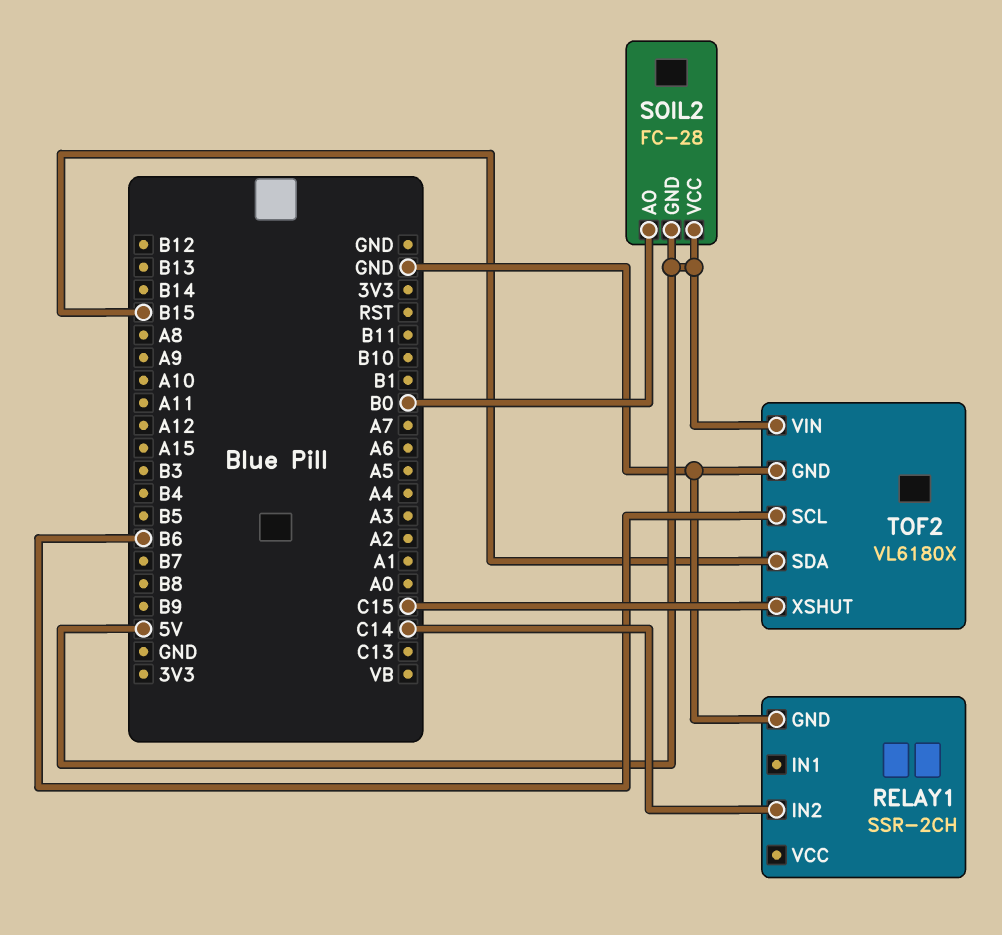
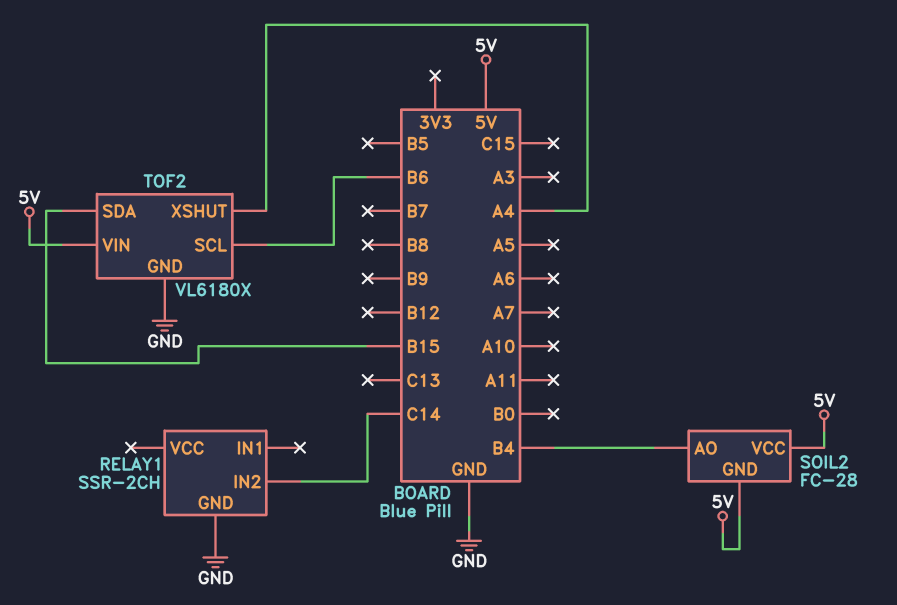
SOIL2 pin AO: B0 -> B4
TOF2 pin XSHUT: C15 -> A4

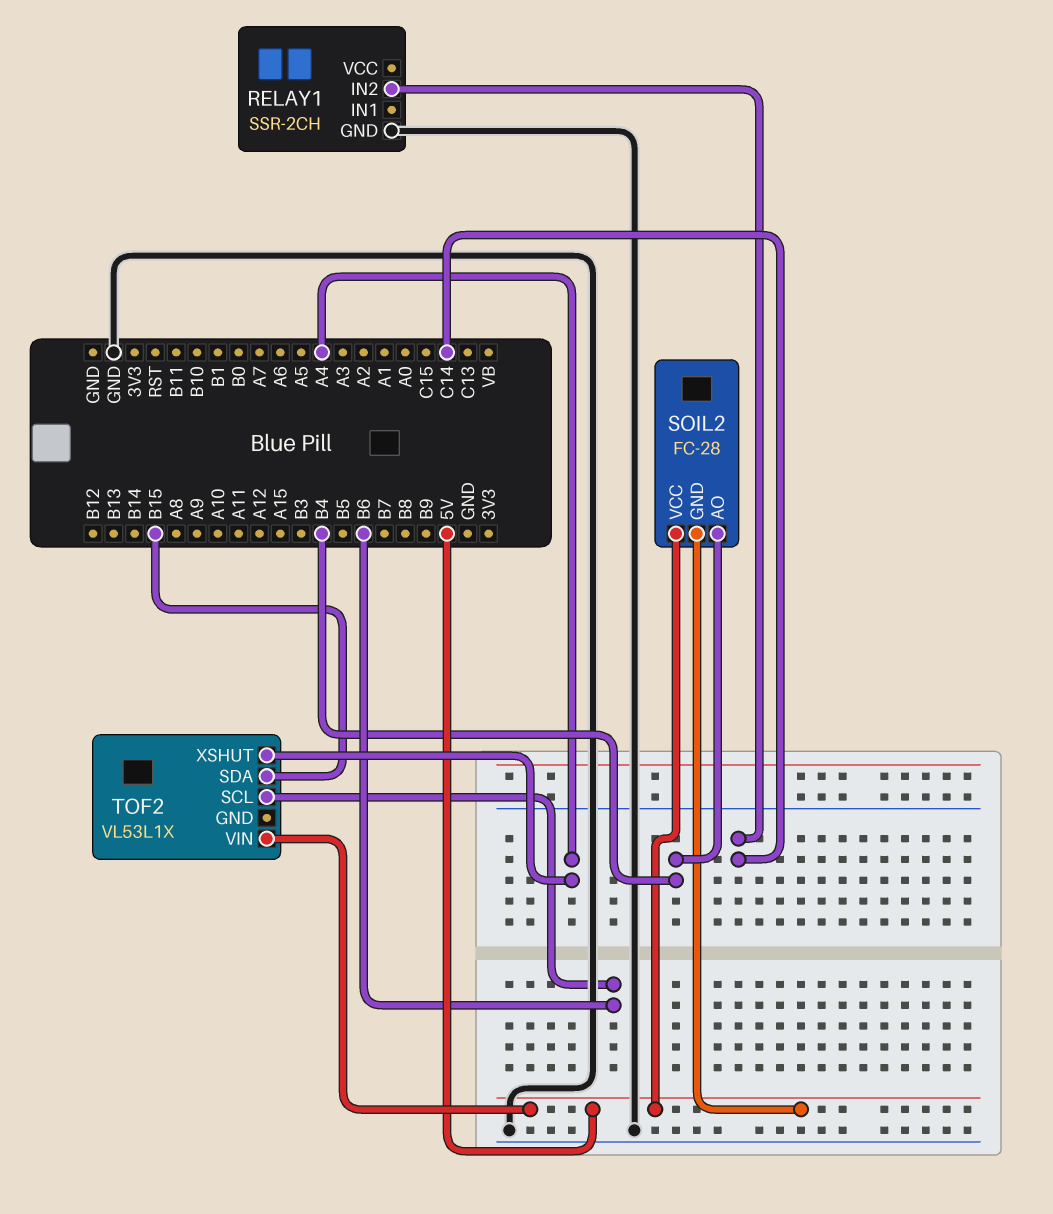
TOF2: VL6180X -> VL53L1X
TOF2 pin GND: GND -> none

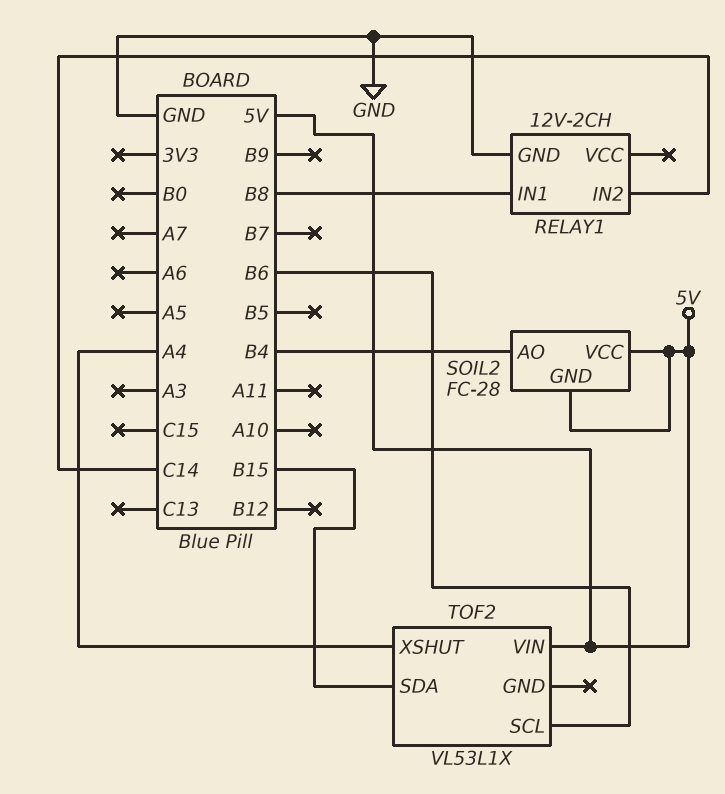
RELAY1: SSR-2CH -> 12V-2CH
RELAY1 pin IN1: none -> B8

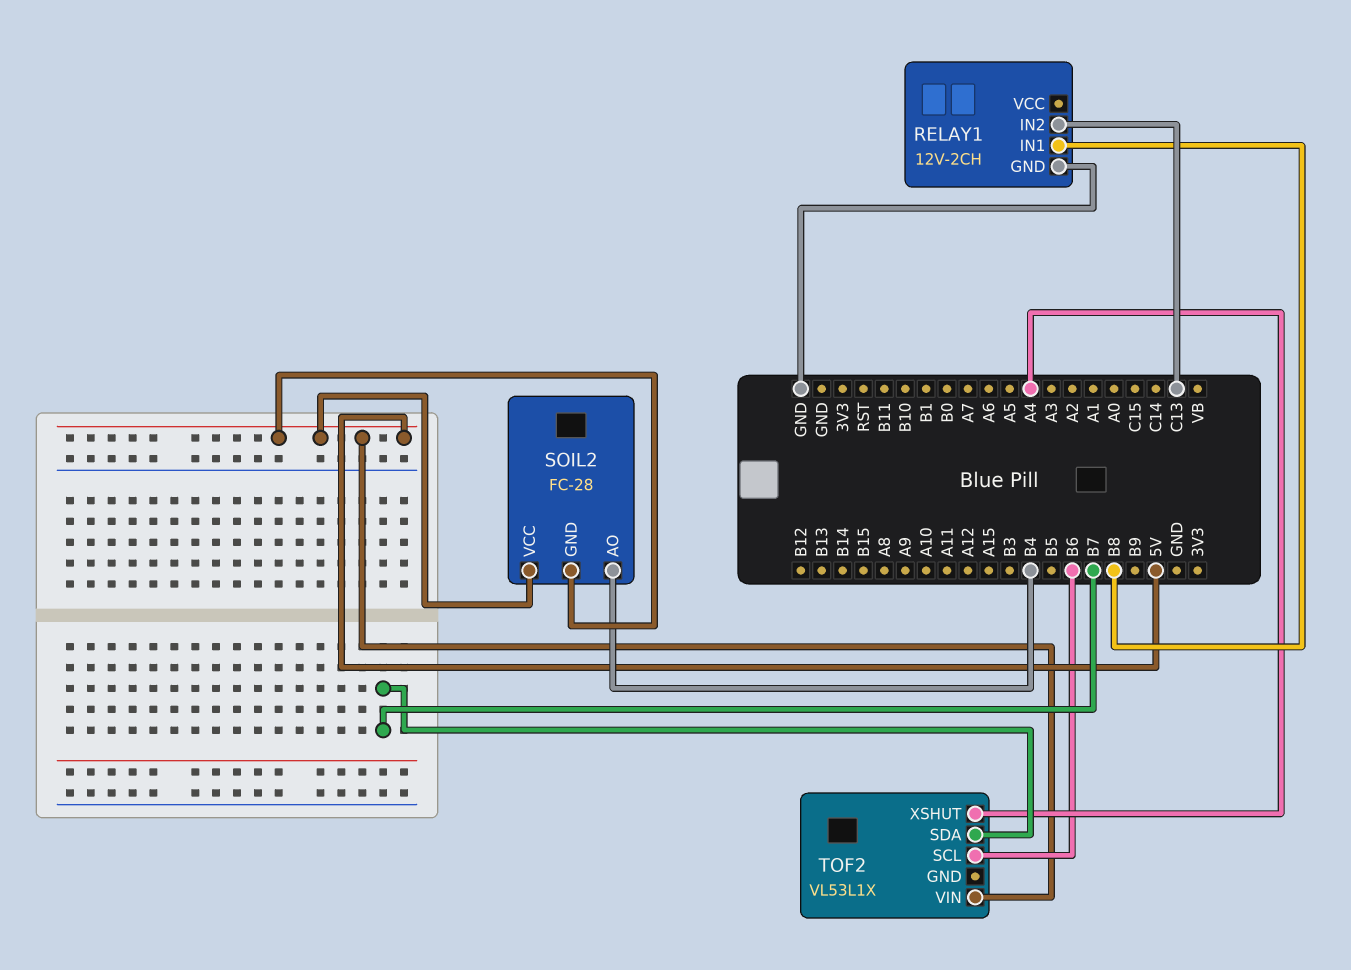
RELAY1 pin IN2: C14 -> C13
TOF2 pin SDA: B15 -> B7

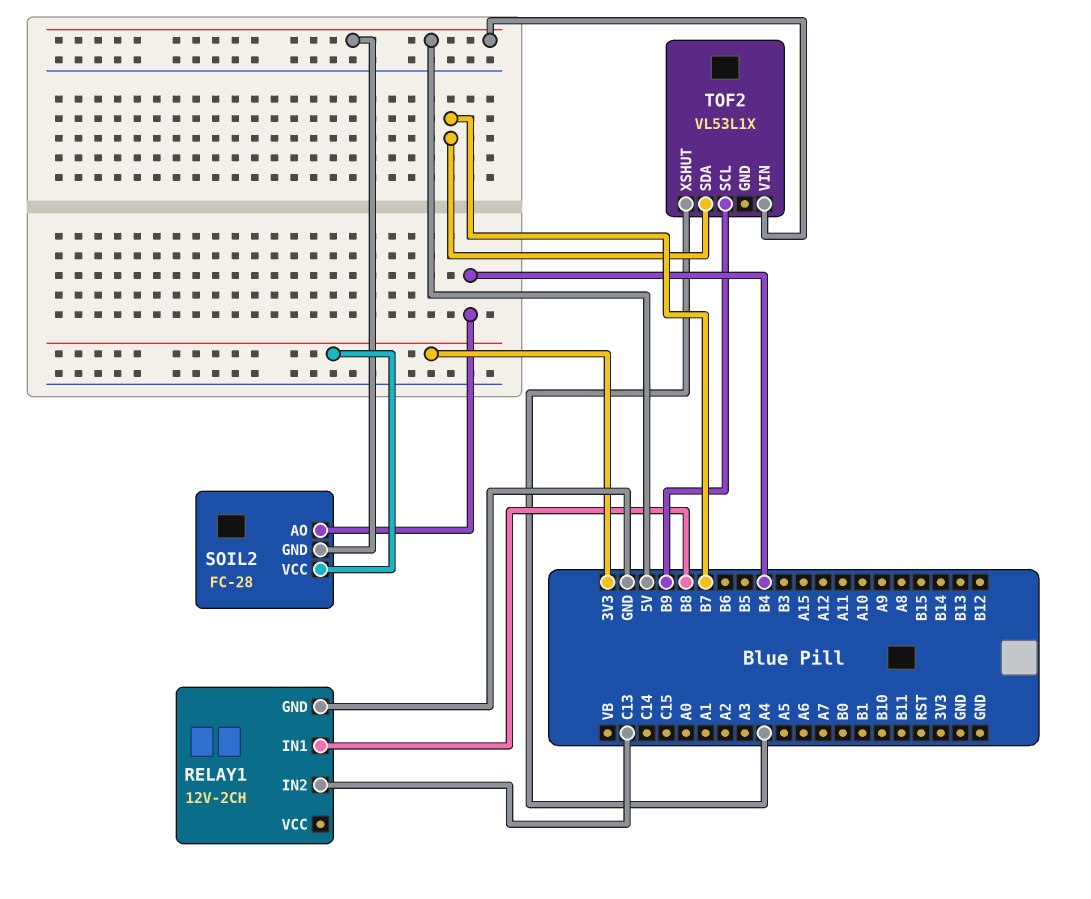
SOIL2 pin VCC: 5V -> 3V3
TOF2 pin SCL: B6 -> B9

